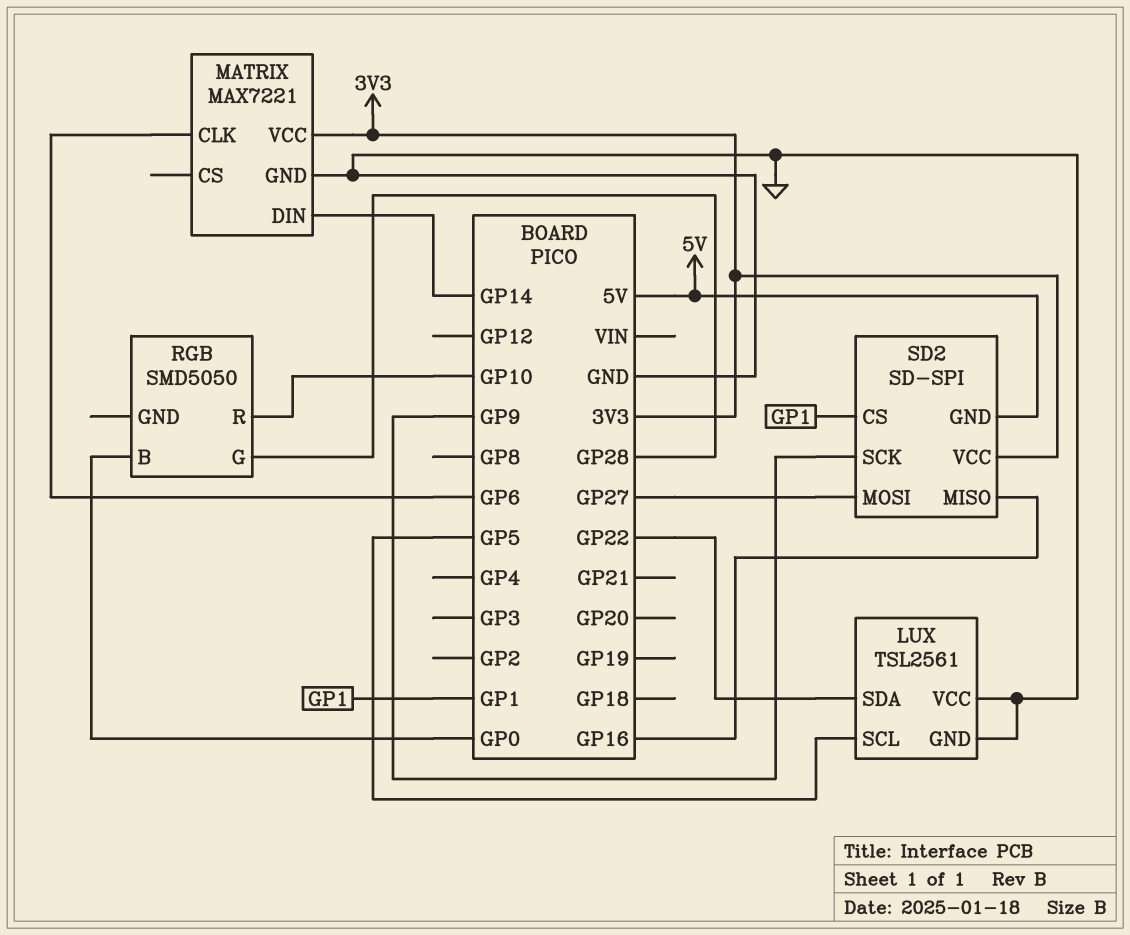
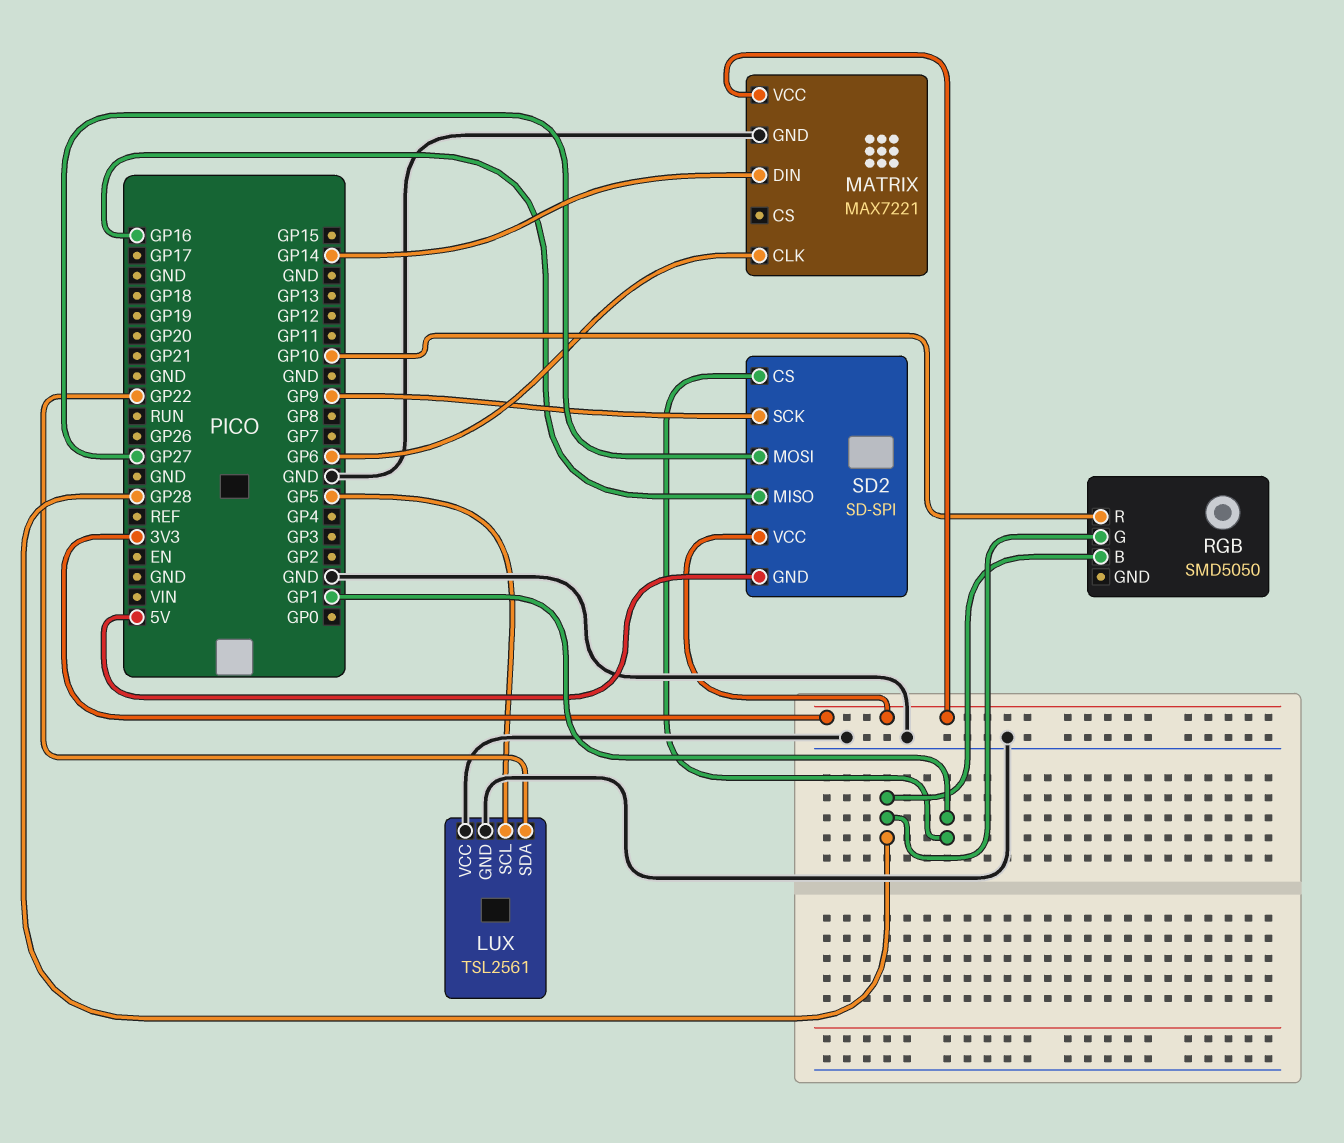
RGB pin B: GP0 -> GP28

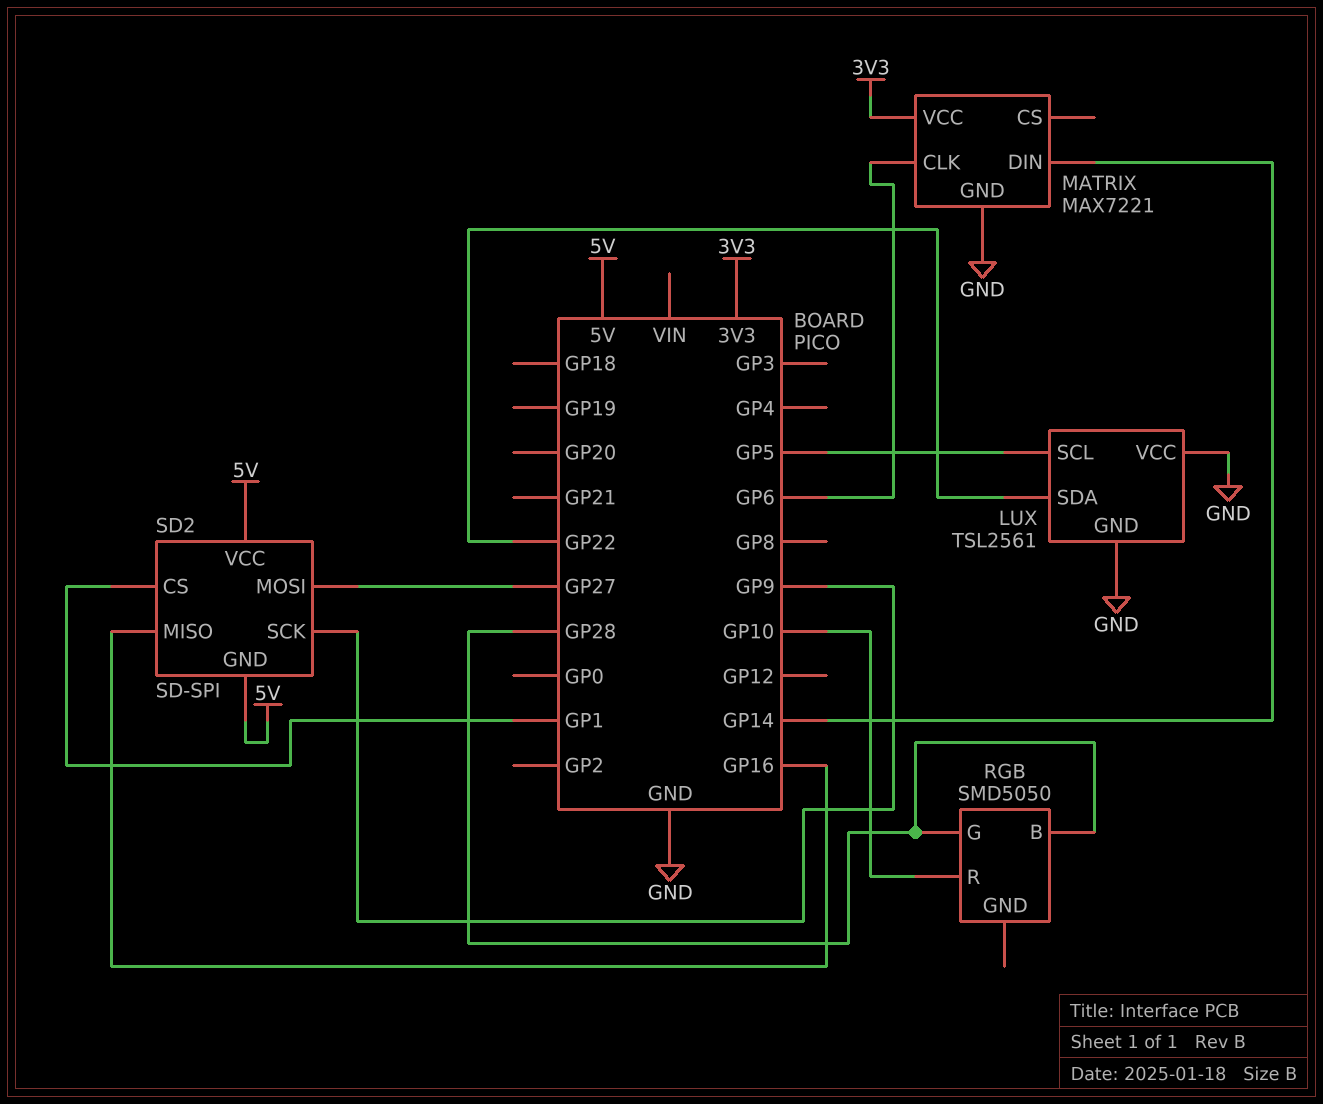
SD2 pin VCC: 3V3 -> 5V

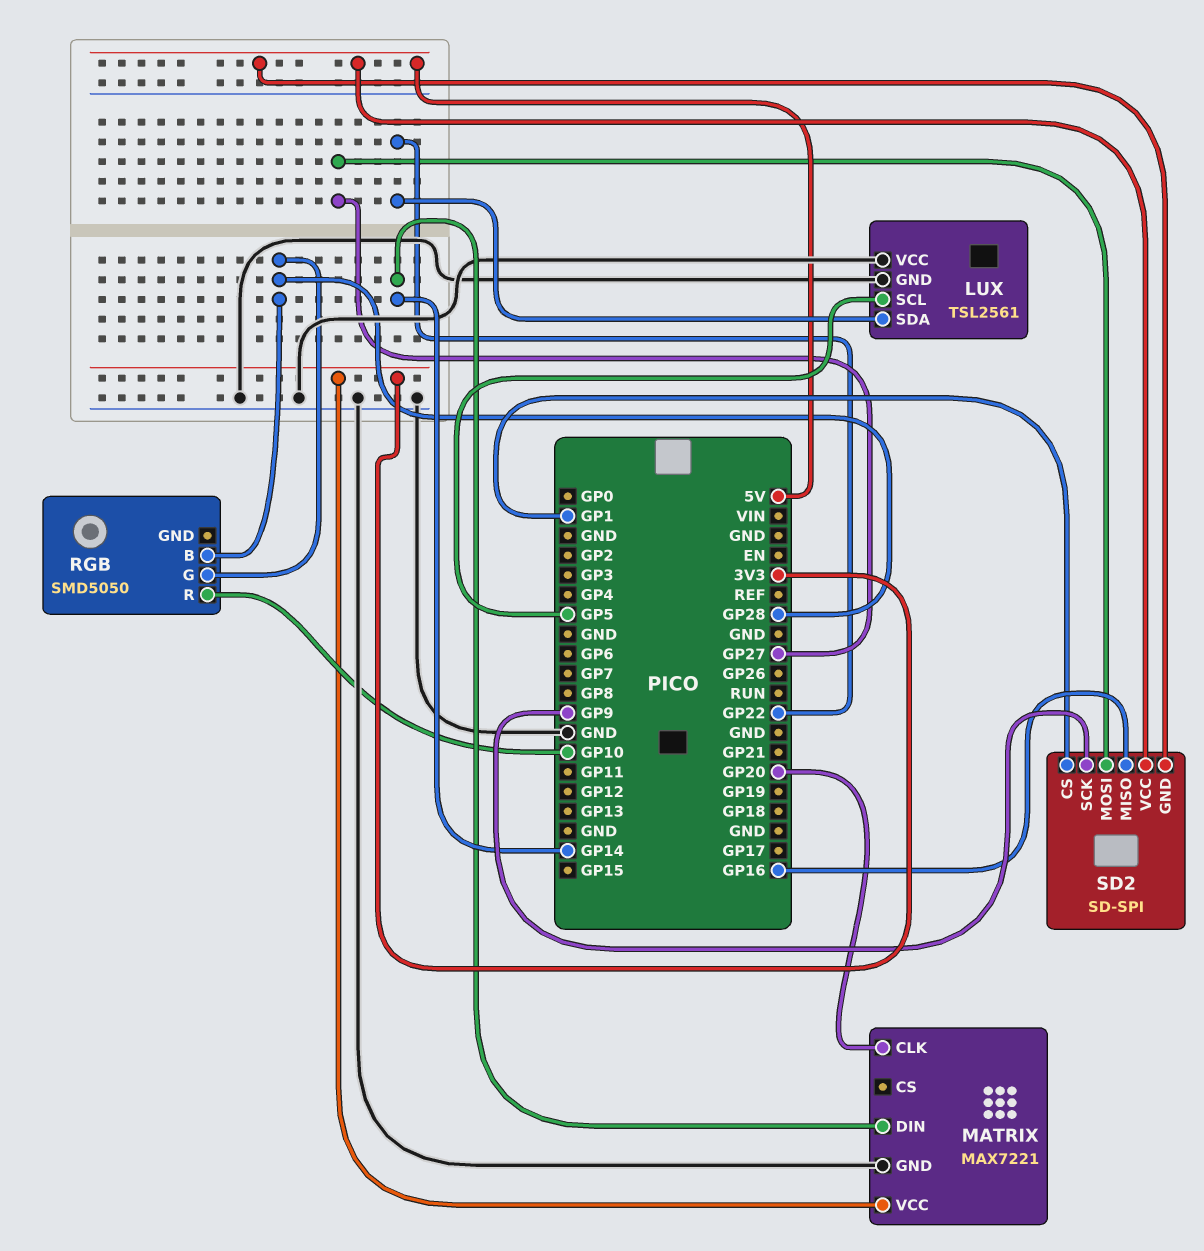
MATRIX pin CLK: GP6 -> GP20

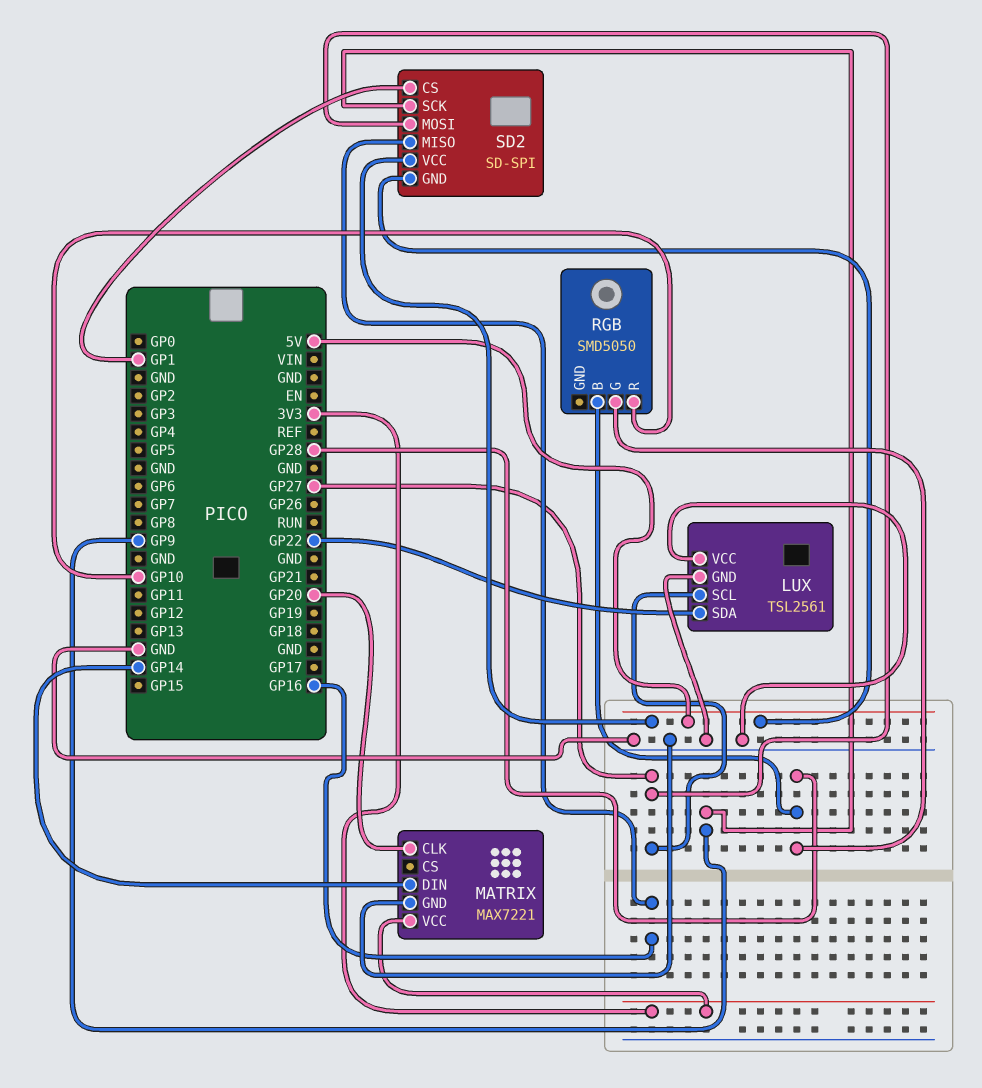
LUX pin SCL: GP5 -> GP27

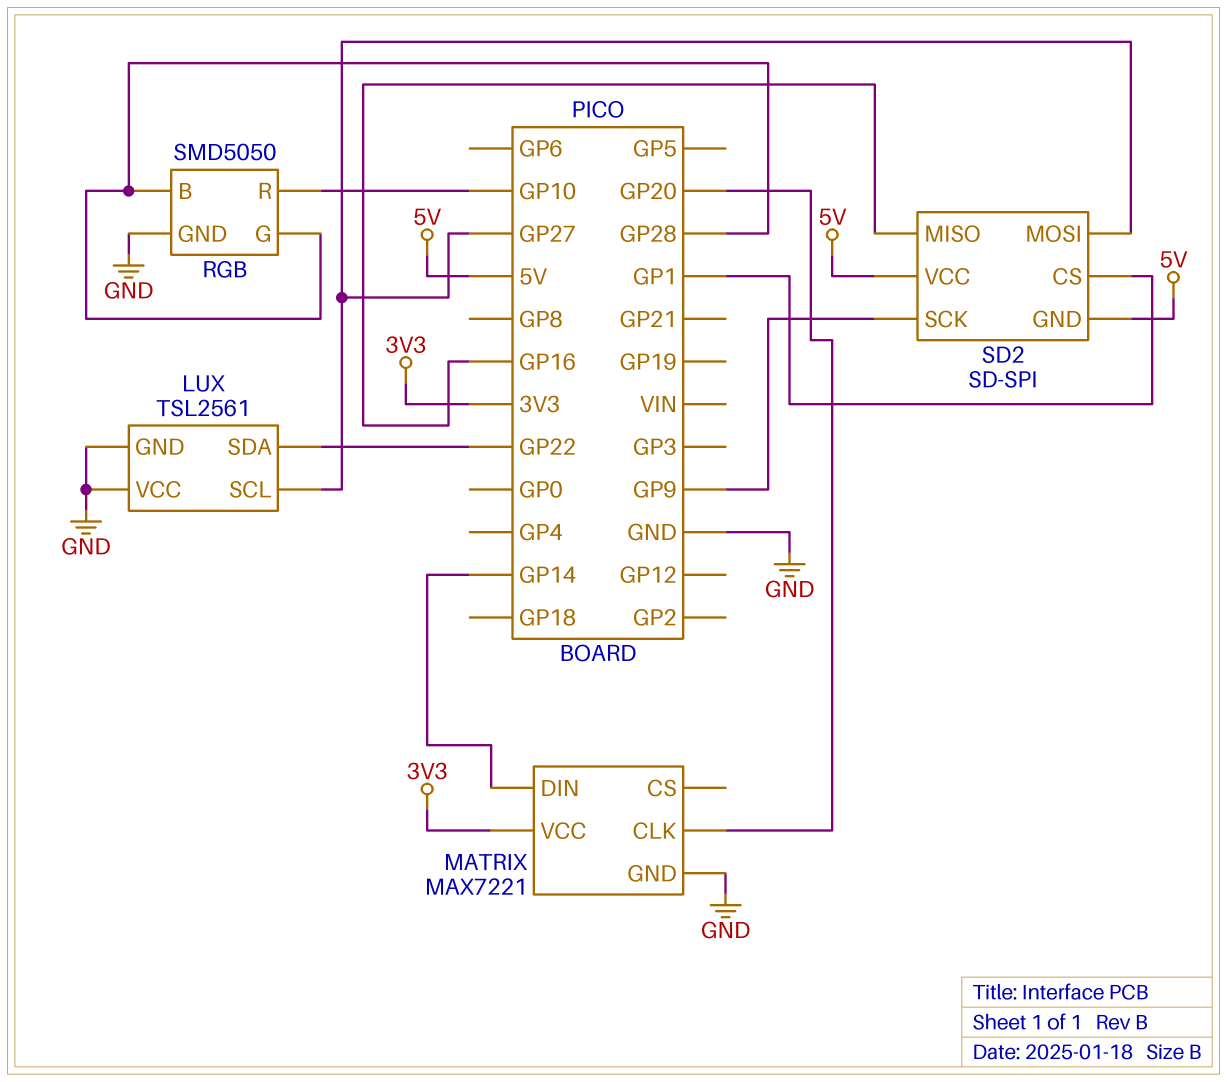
RGB pin GND: none -> GND

